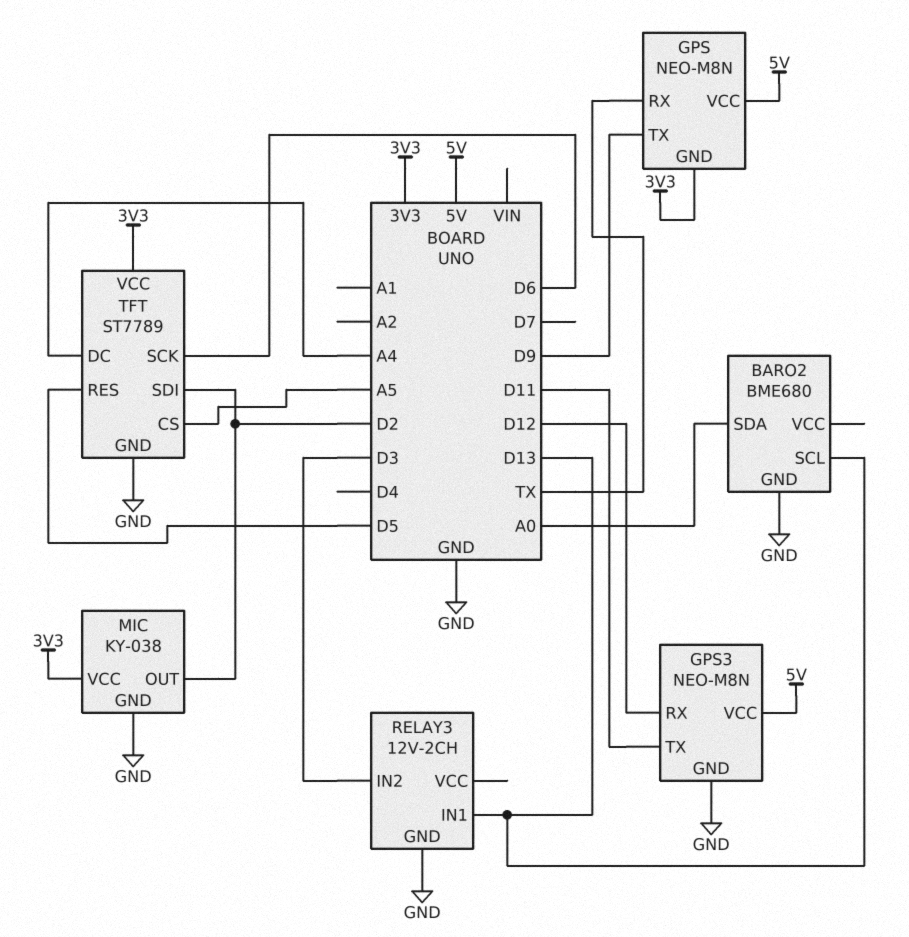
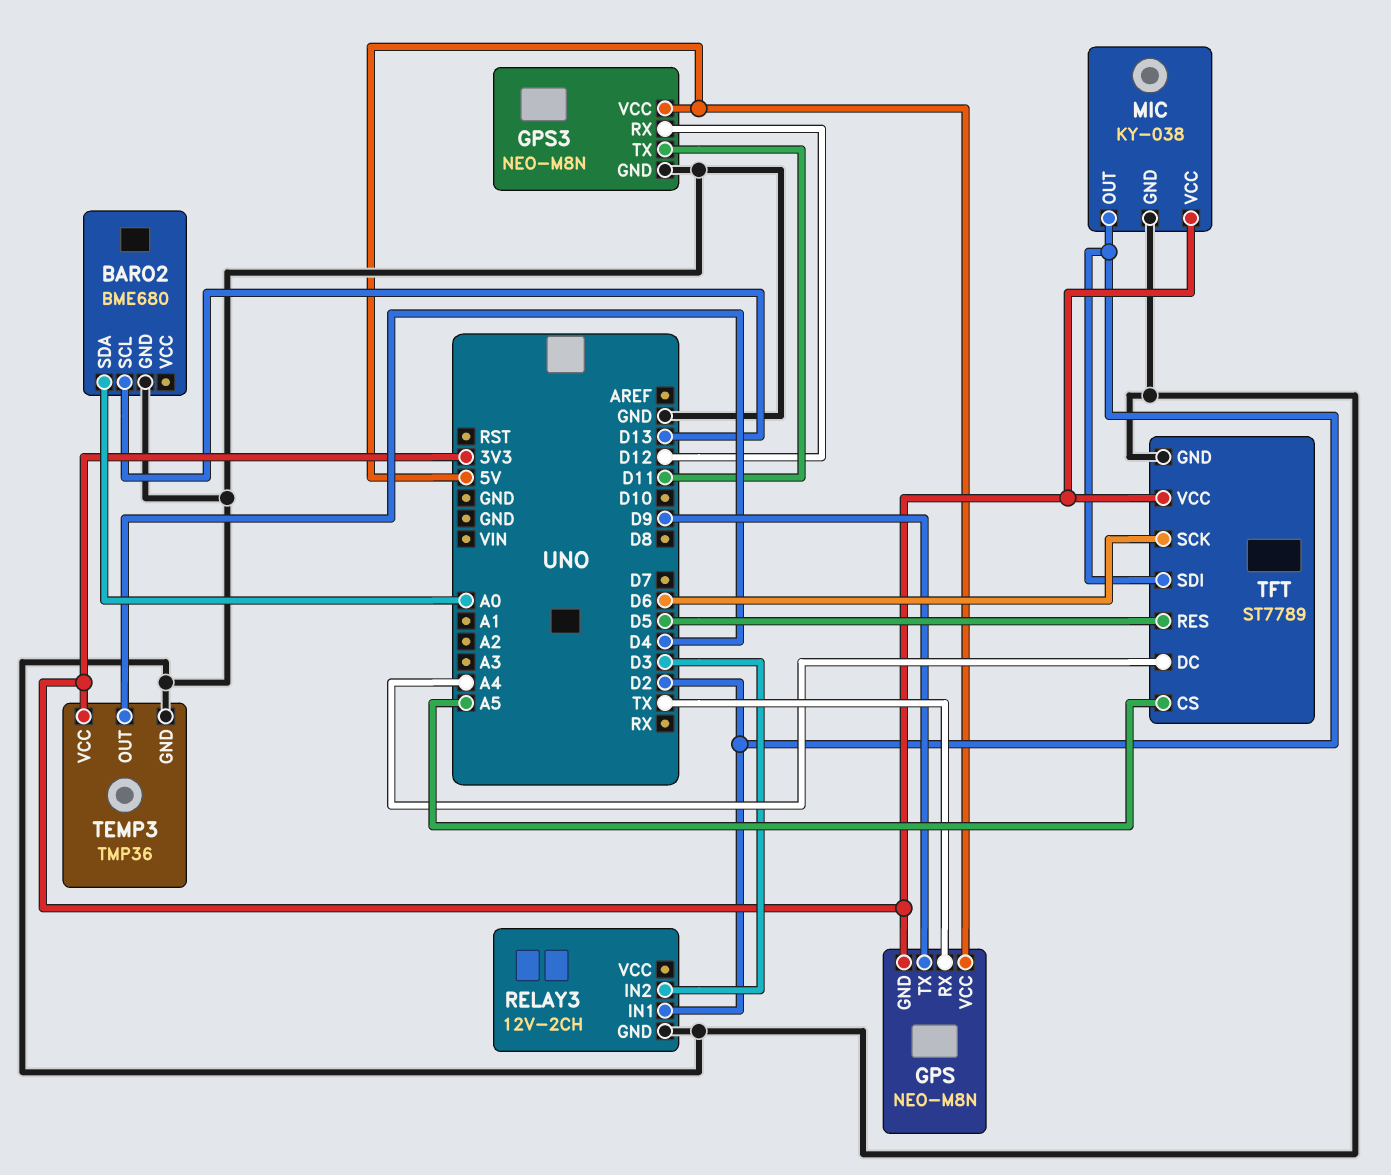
RELAY3 pin IN1: D13 -> D2
TEMP3: none -> TMP36
TEMP3 pin GND: none -> GND
TEMP3 pin OUT: none -> D4
TEMP3 pin VCC: none -> 3V3

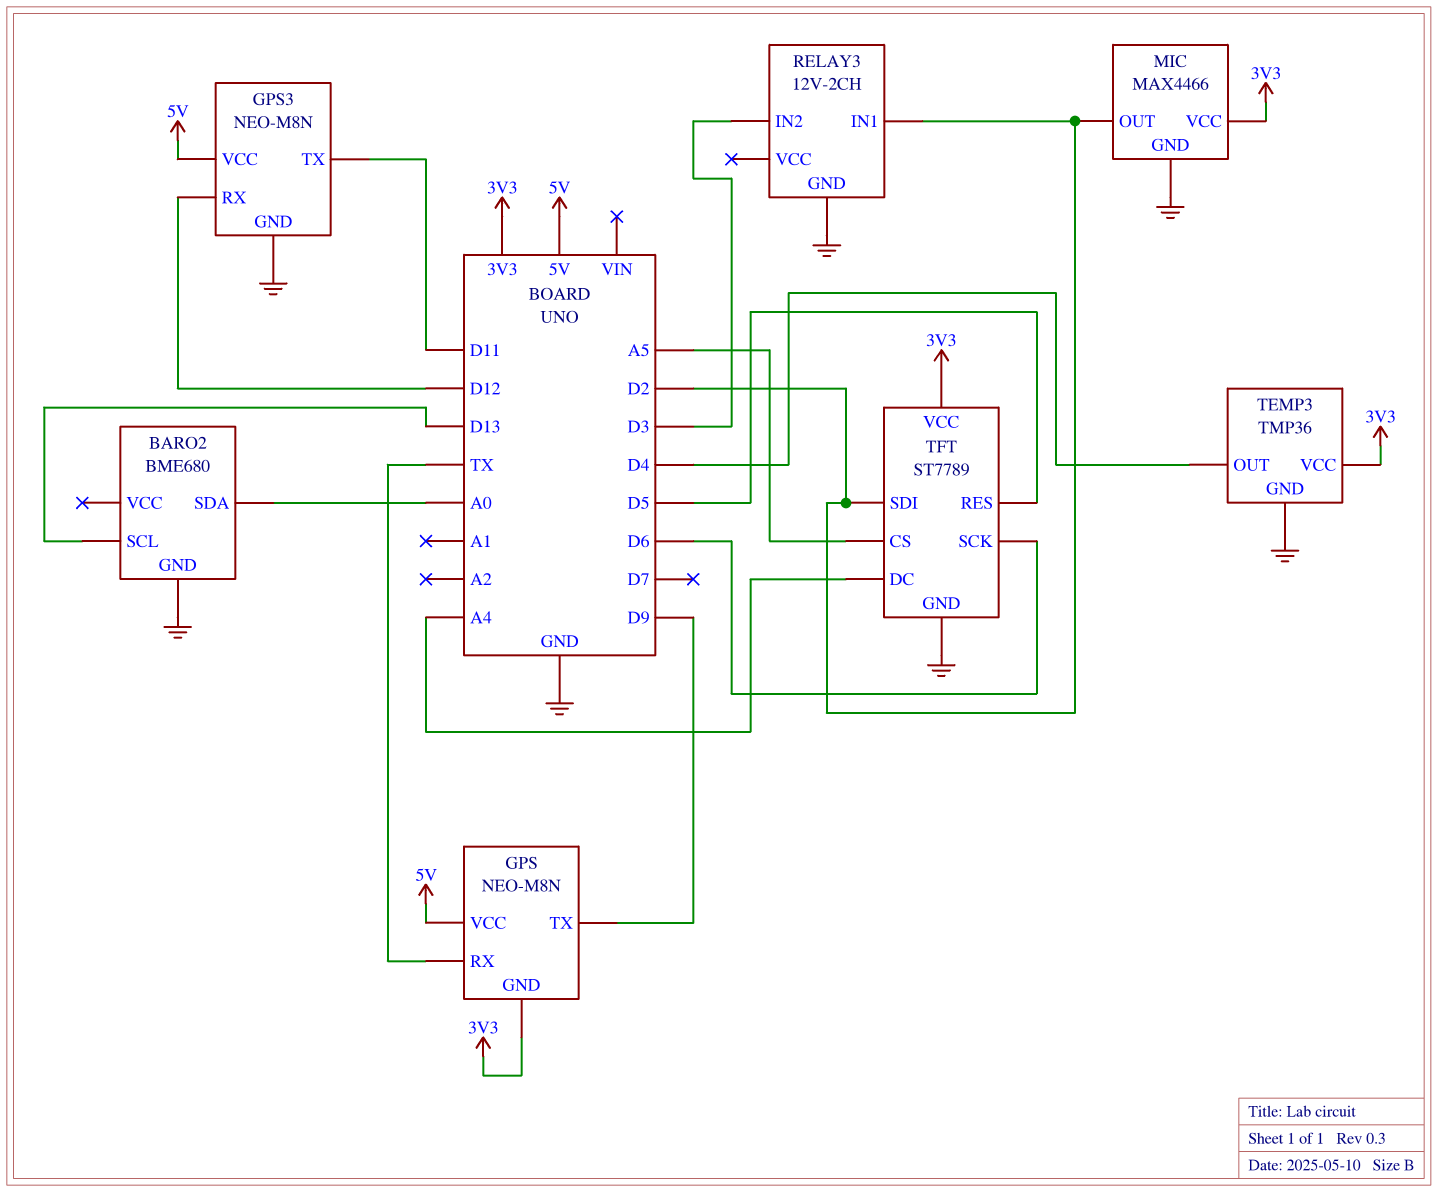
MIC: KY-038 -> MAX4466

